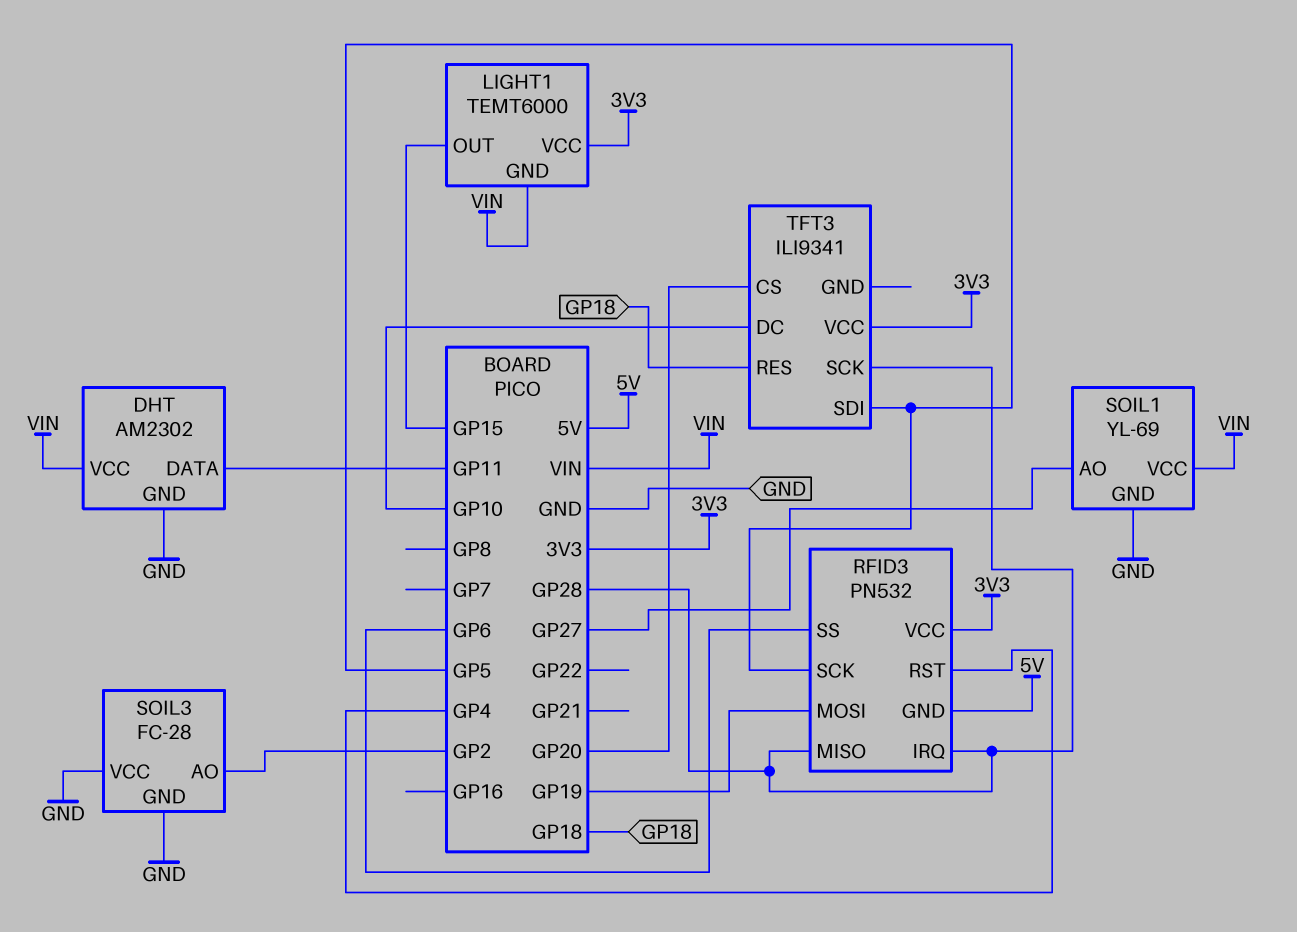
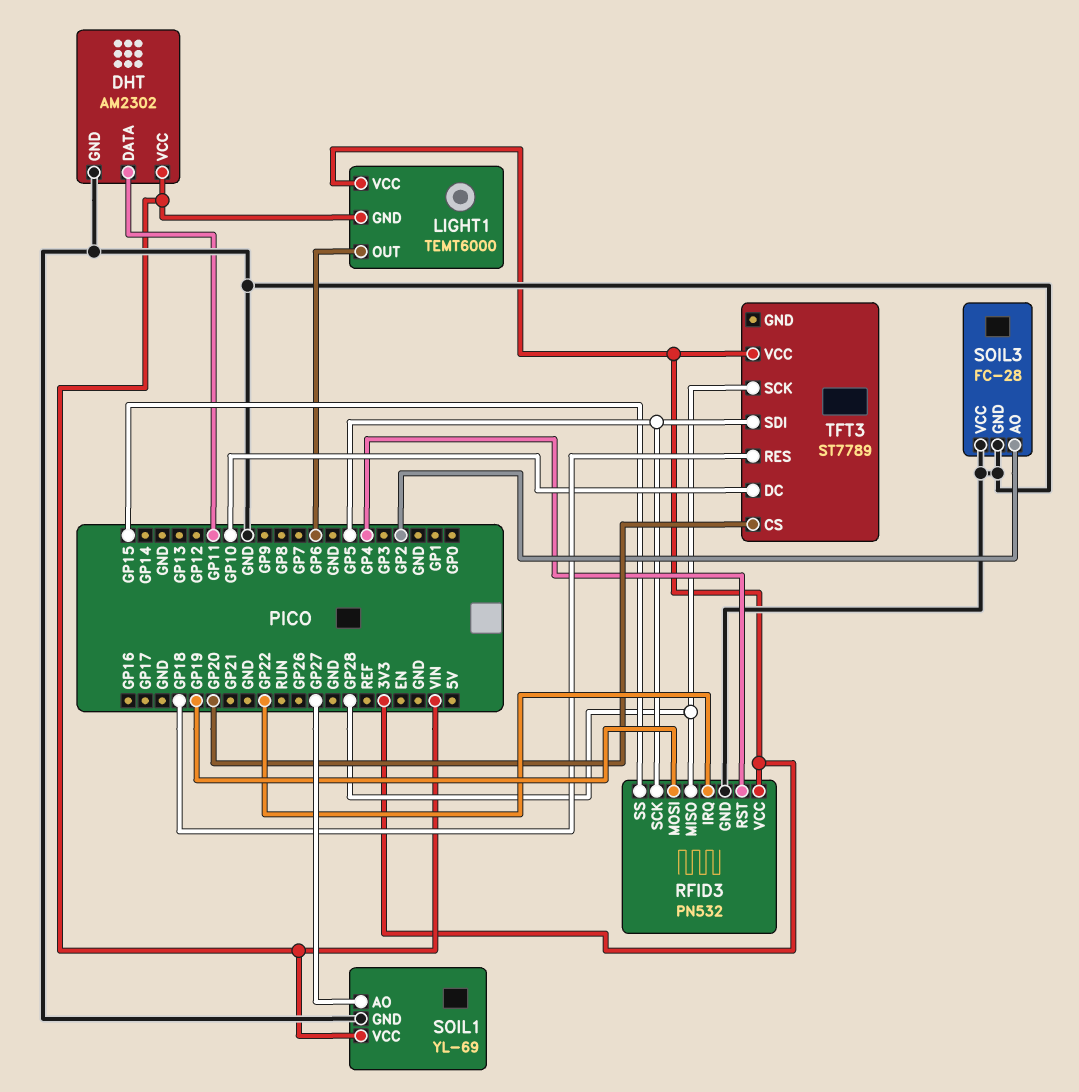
LIGHT1 pin OUT: GP15 -> GP6
RFID3 pin GND: 5V -> GND
RFID3 pin IRQ: GP28 -> GP22
RFID3 pin SS: GP6 -> GP15
TFT3: ILI9341 -> ST7789

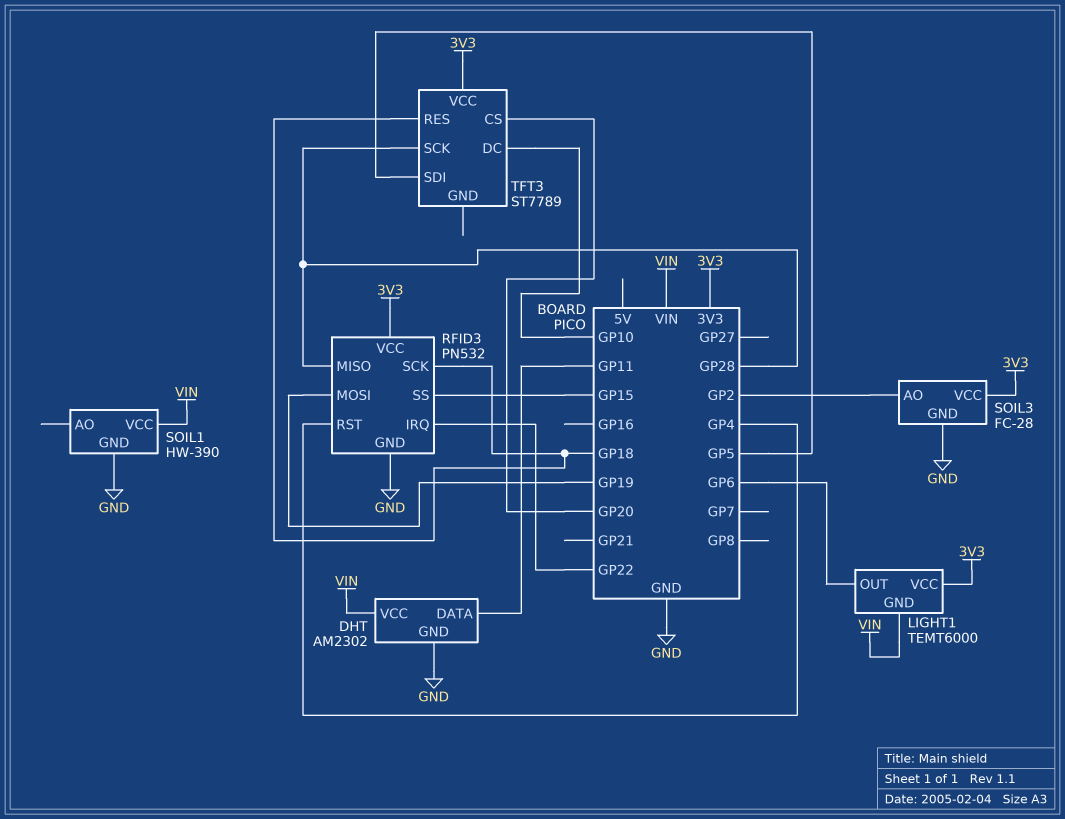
RFID3 pin SCK: GP5 -> GP18
SOIL1: YL-69 -> HW-390
SOIL1 pin AO: GP27 -> none
SOIL3 pin VCC: GND -> 3V3

